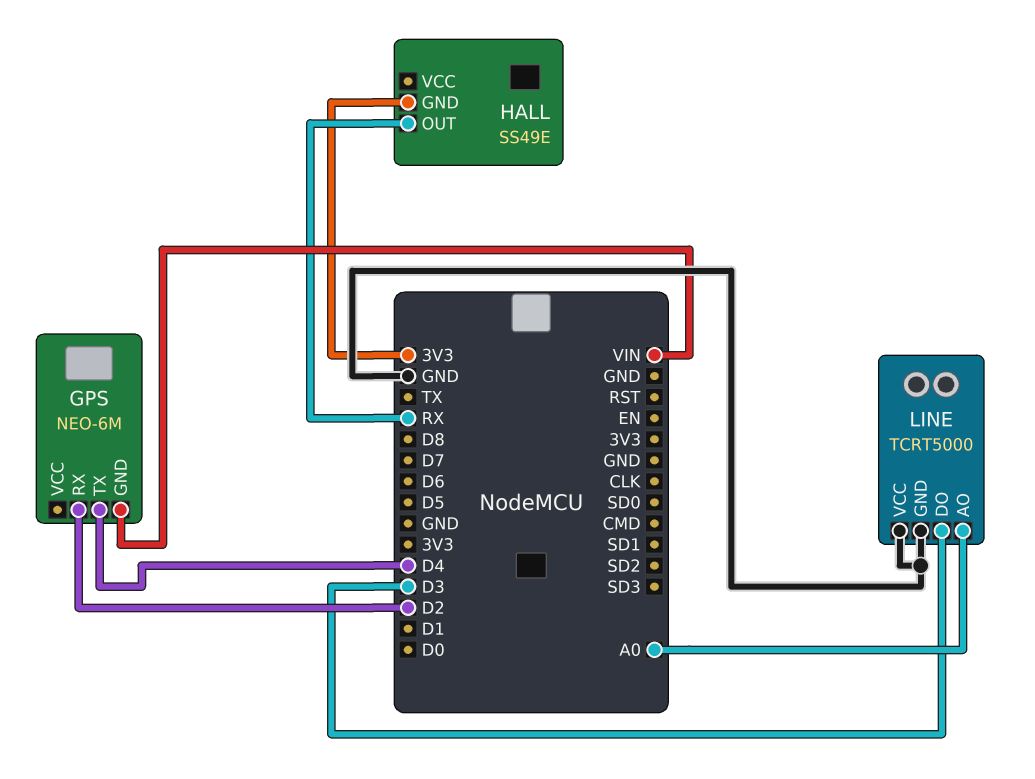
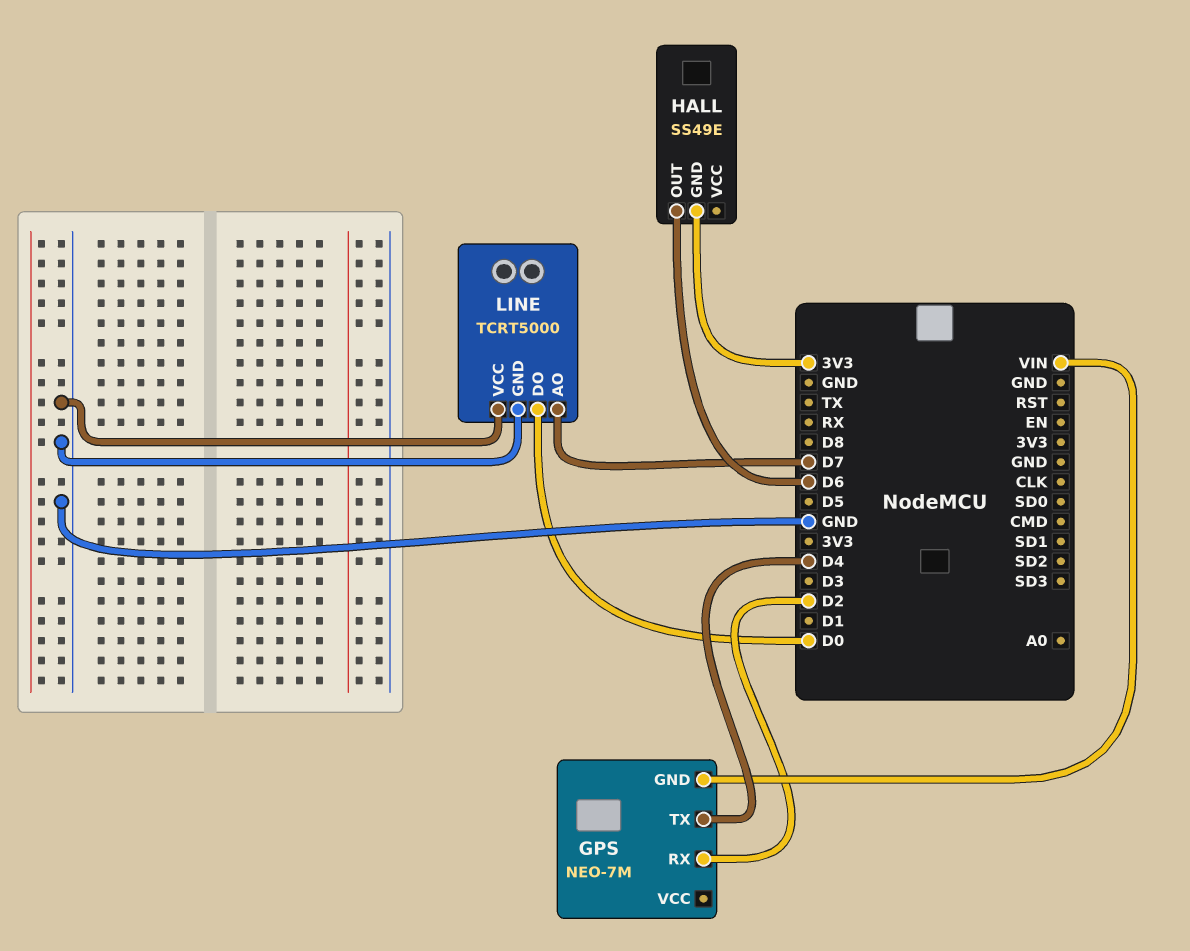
GPS: NEO-6M -> NEO-7M
HALL pin OUT: RX -> D6
LINE pin AO: A0 -> D7
LINE pin DO: D3 -> D0

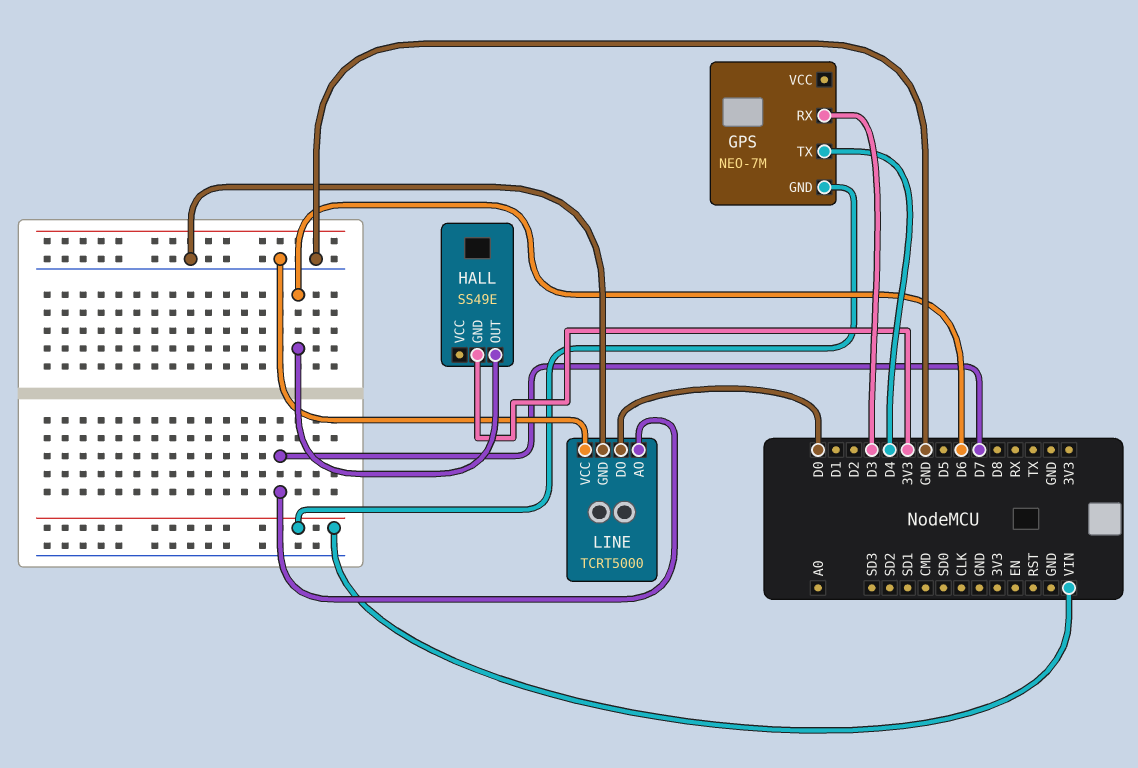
GPS pin RX: D2 -> D3

